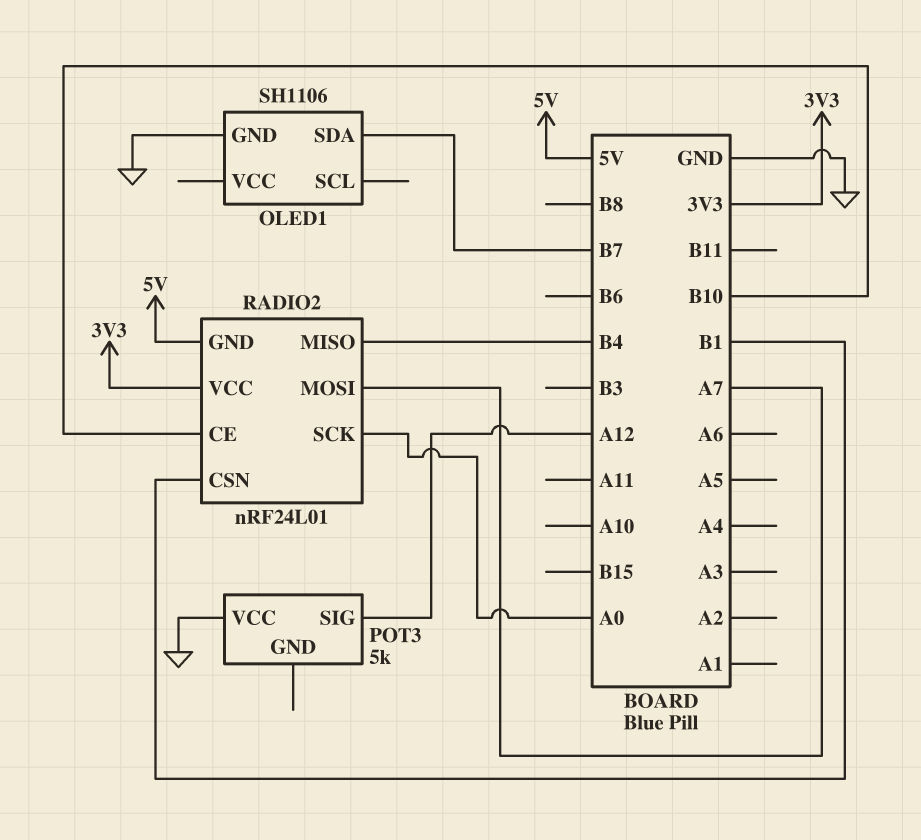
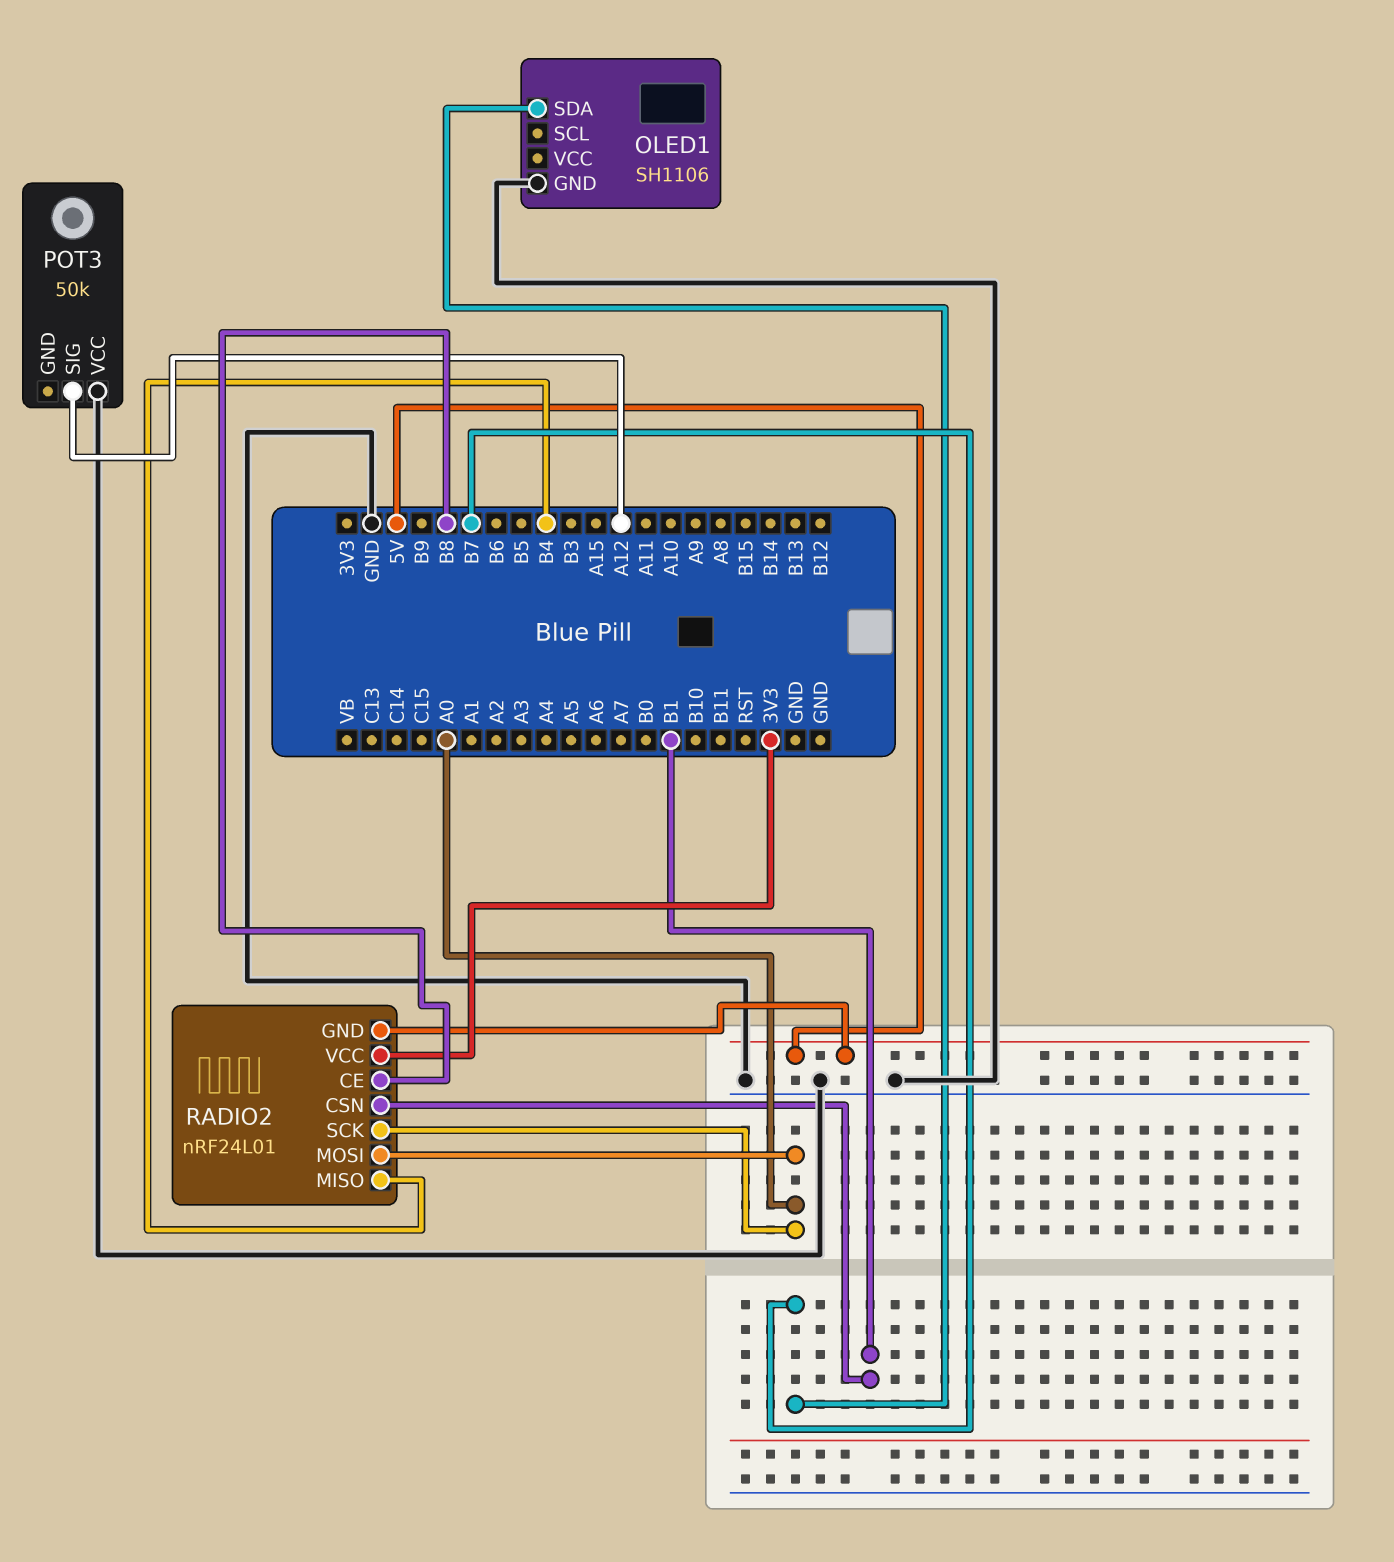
POT3: 5k -> 50k
RADIO2 pin CE: B10 -> B8
RADIO2 pin MOSI: A7 -> A0

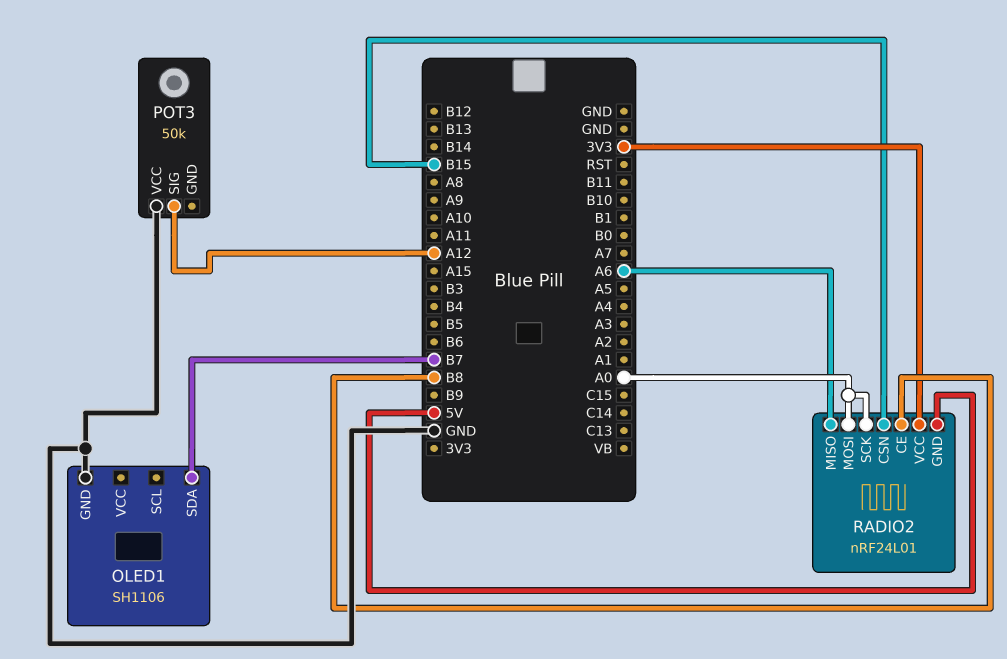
RADIO2 pin CSN: B1 -> B15
RADIO2 pin MISO: B4 -> A6

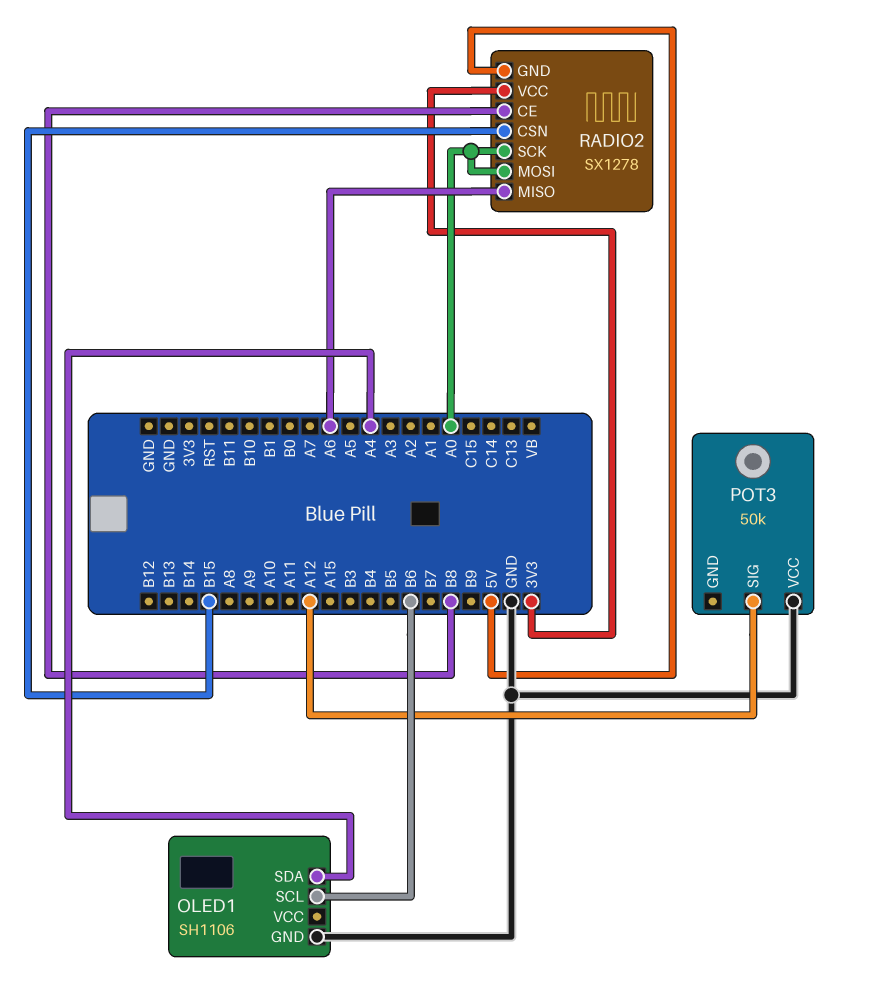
OLED1 pin SCL: none -> B6
OLED1 pin SDA: B7 -> A4
RADIO2: nRF24L01 -> SX1278

